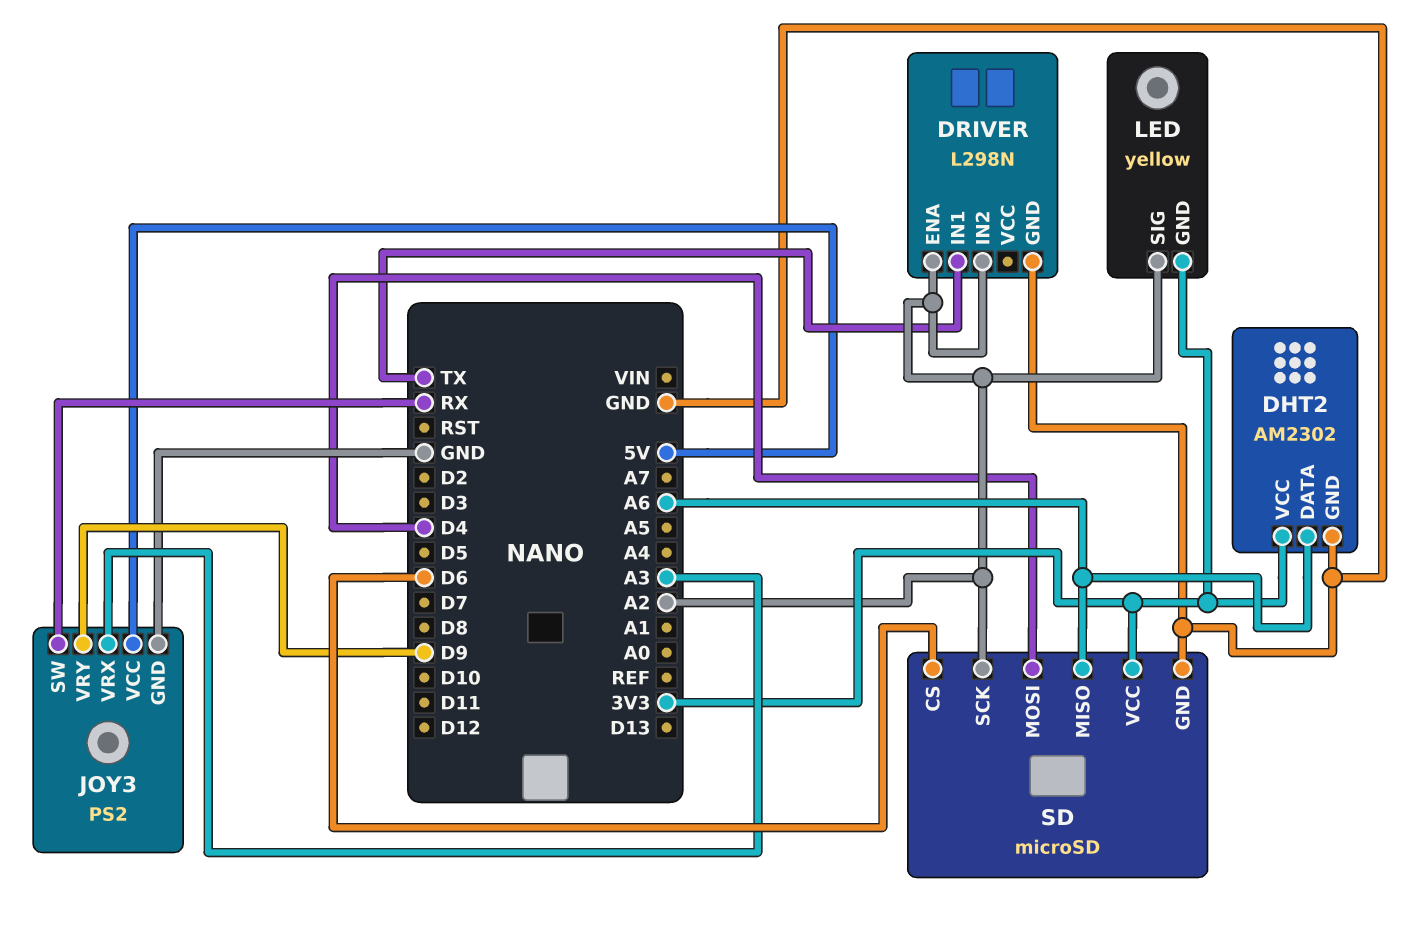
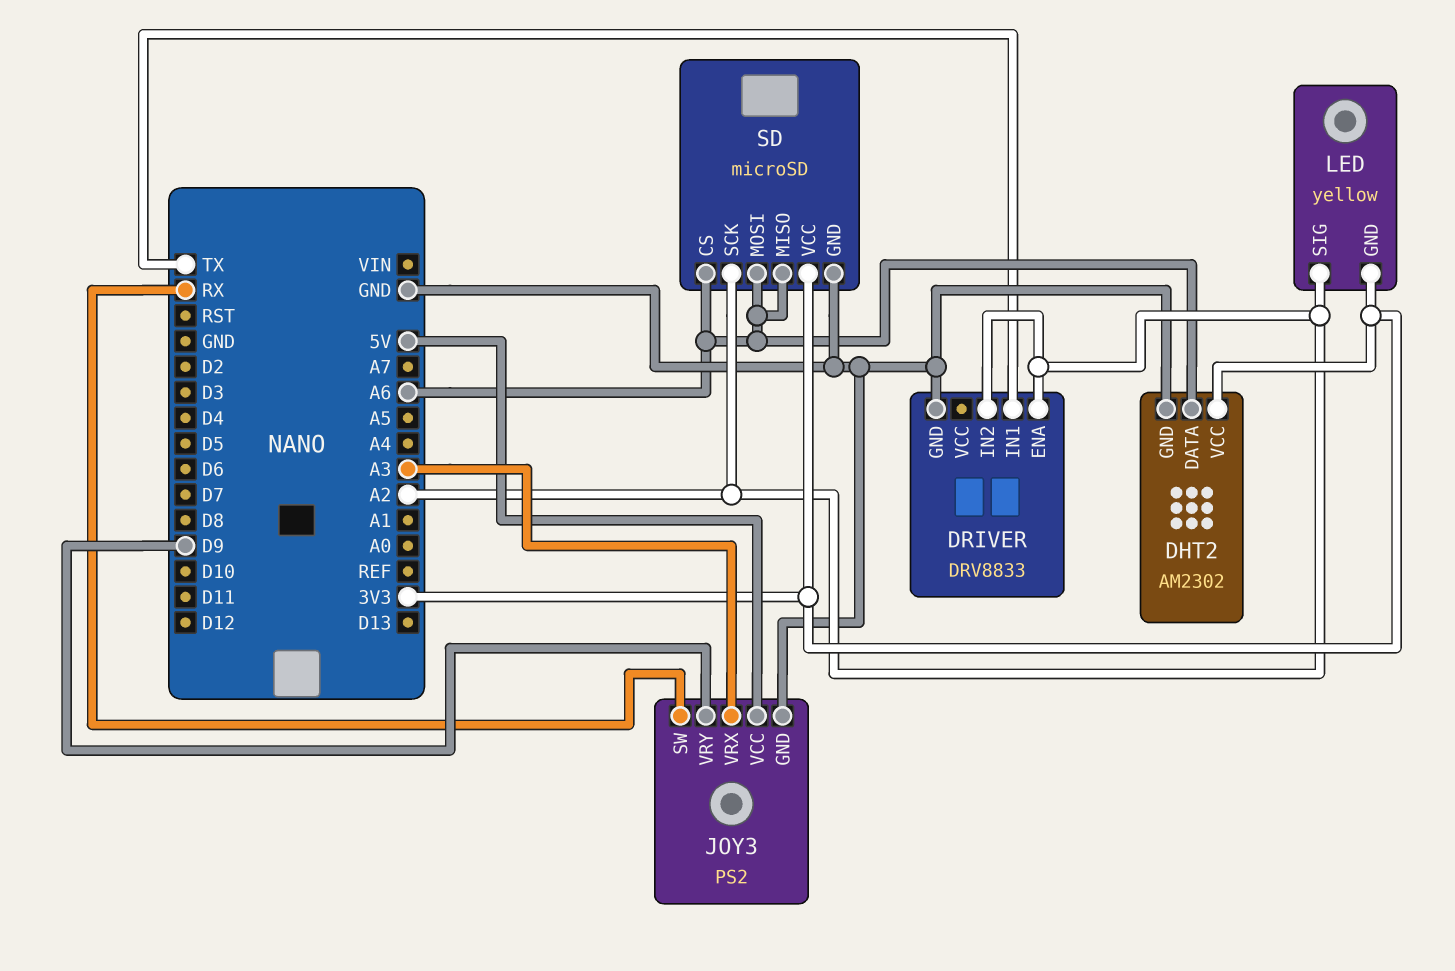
DRIVER: L298N -> DRV8833
SD pin CS: D6 -> A6
SD pin MOSI: D4 -> A6

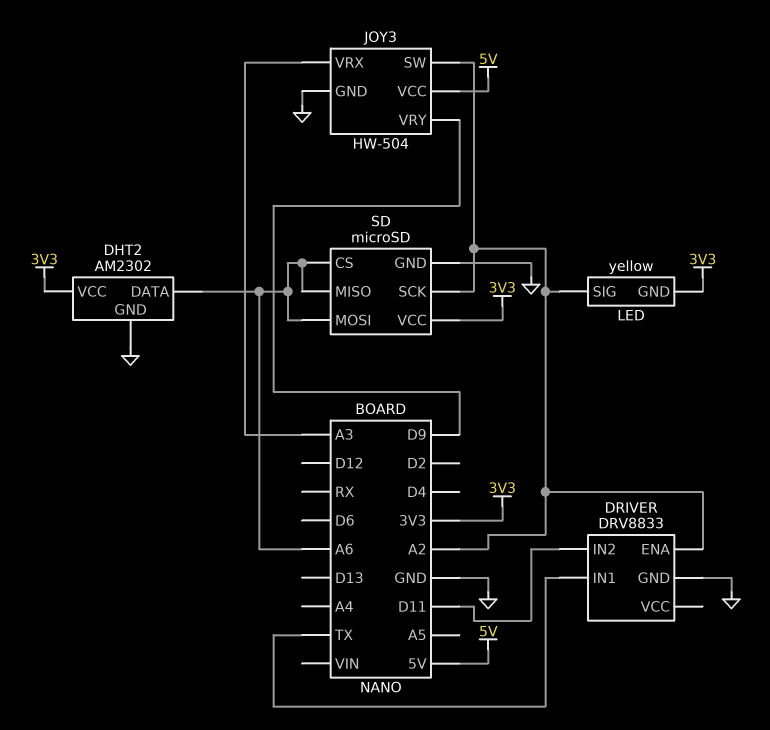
DRIVER pin IN2: A2 -> D11
JOY3: PS2 -> HW-504
JOY3 pin SW: RX -> A2

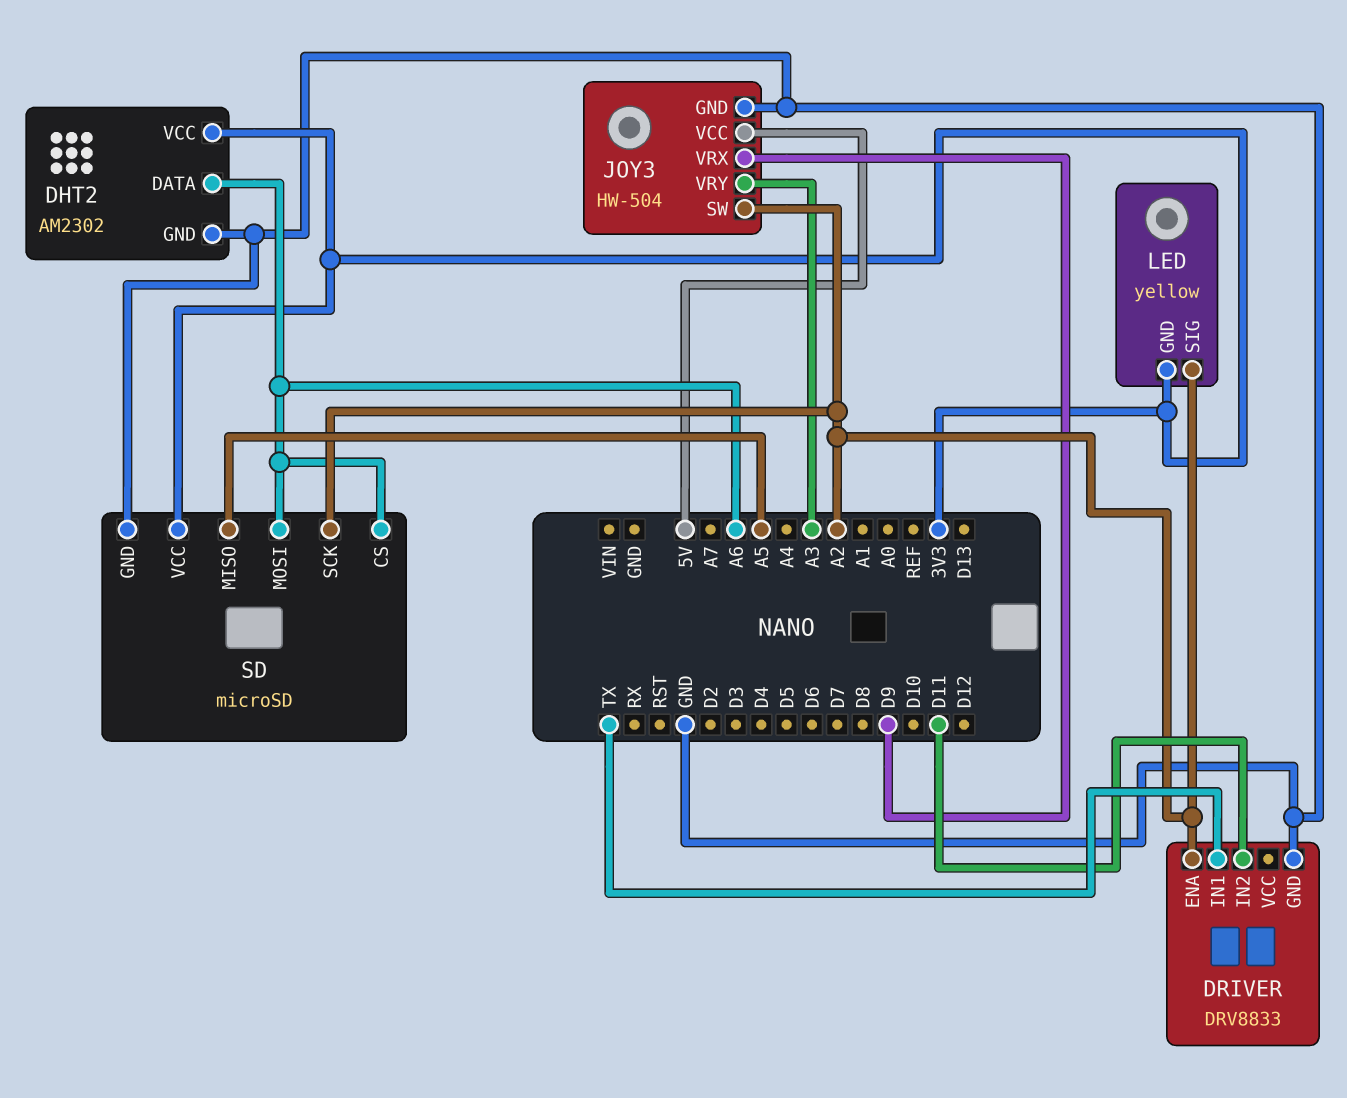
JOY3 pin VRX: A3 -> D9
JOY3 pin VRY: D9 -> A3
SD pin MISO: A6 -> A5

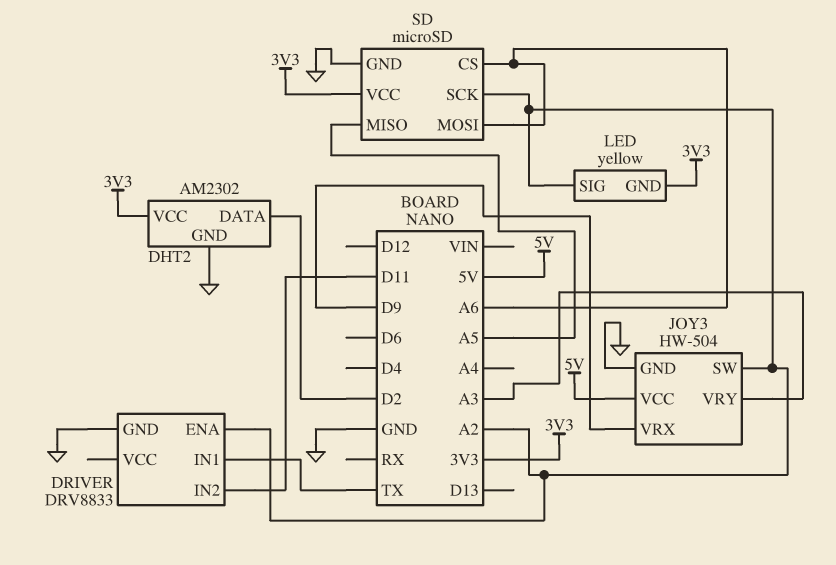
DHT2 pin DATA: A6 -> D2

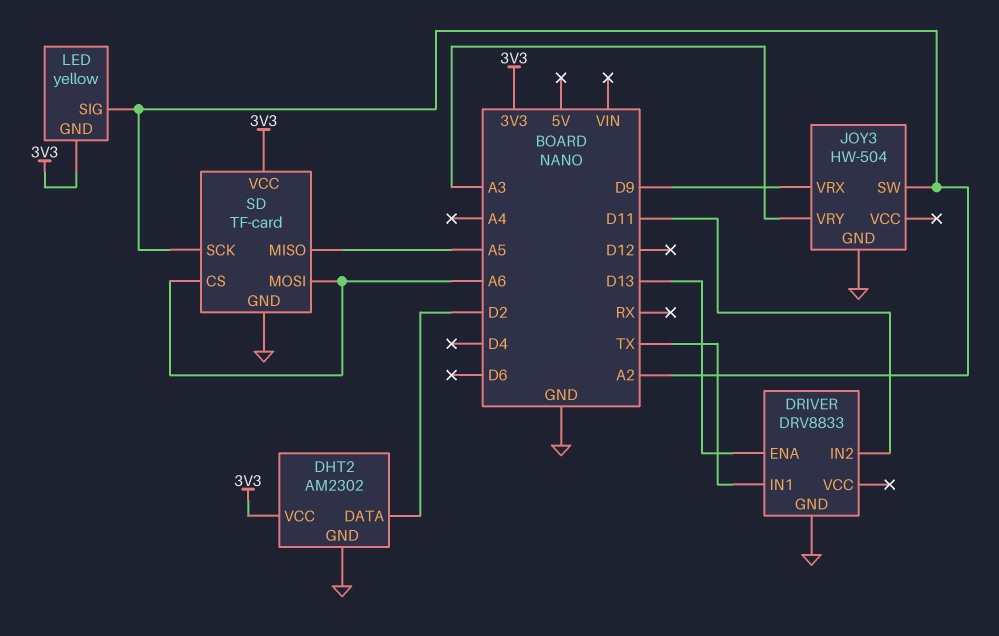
DRIVER pin ENA: A2 -> D13
JOY3 pin VCC: 5V -> none
SD: microSD -> TF-card

